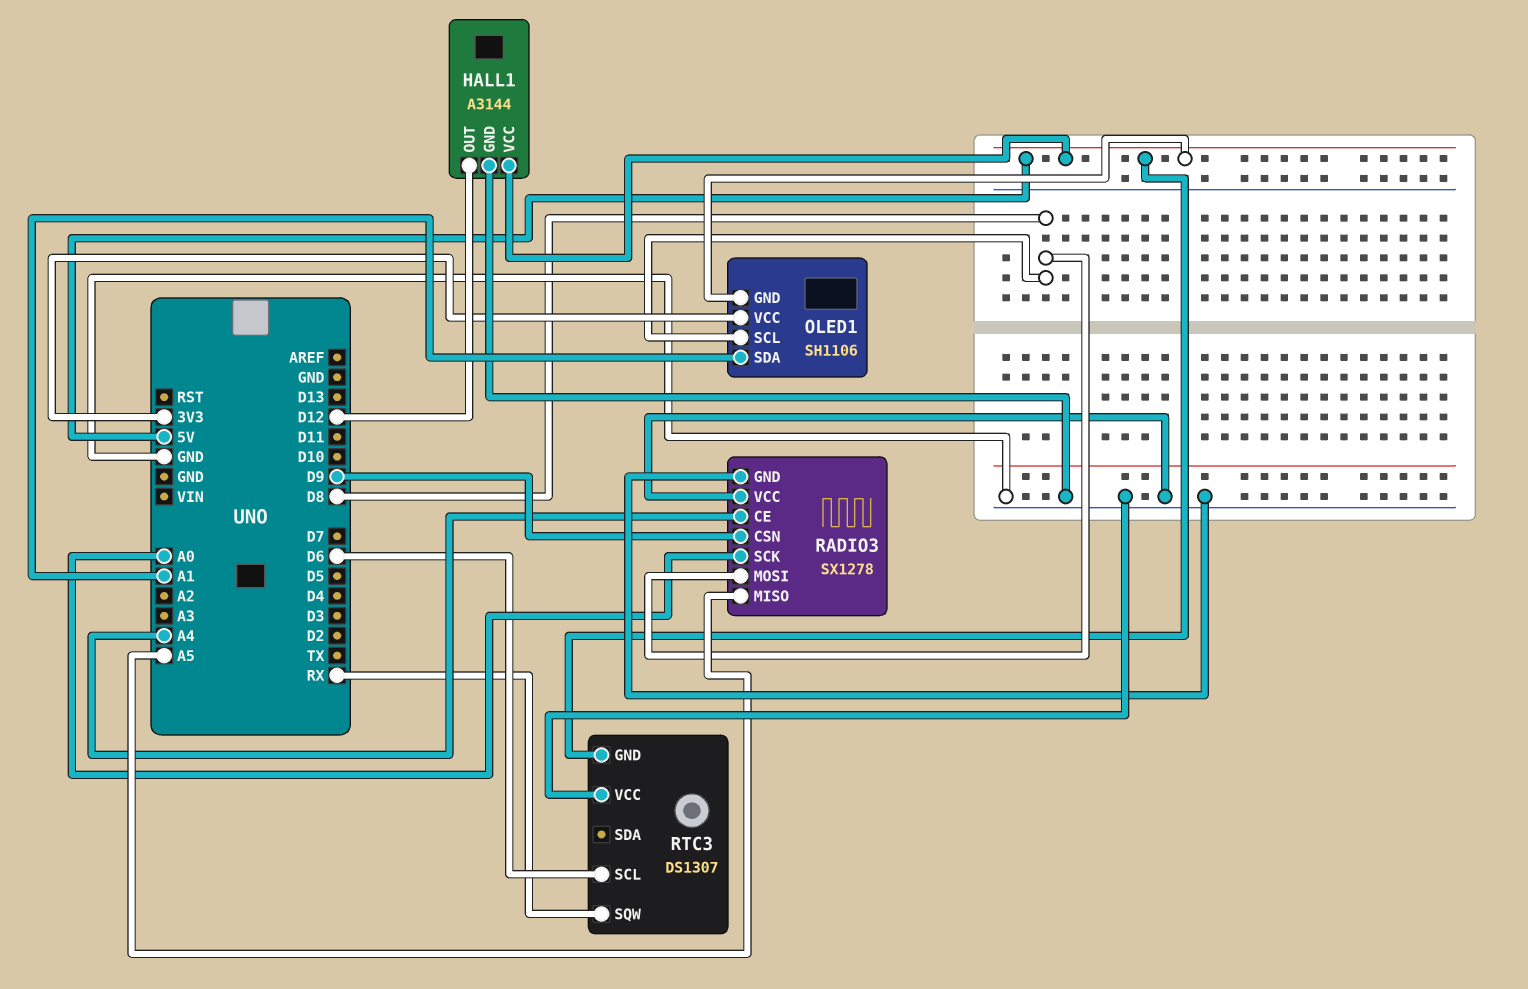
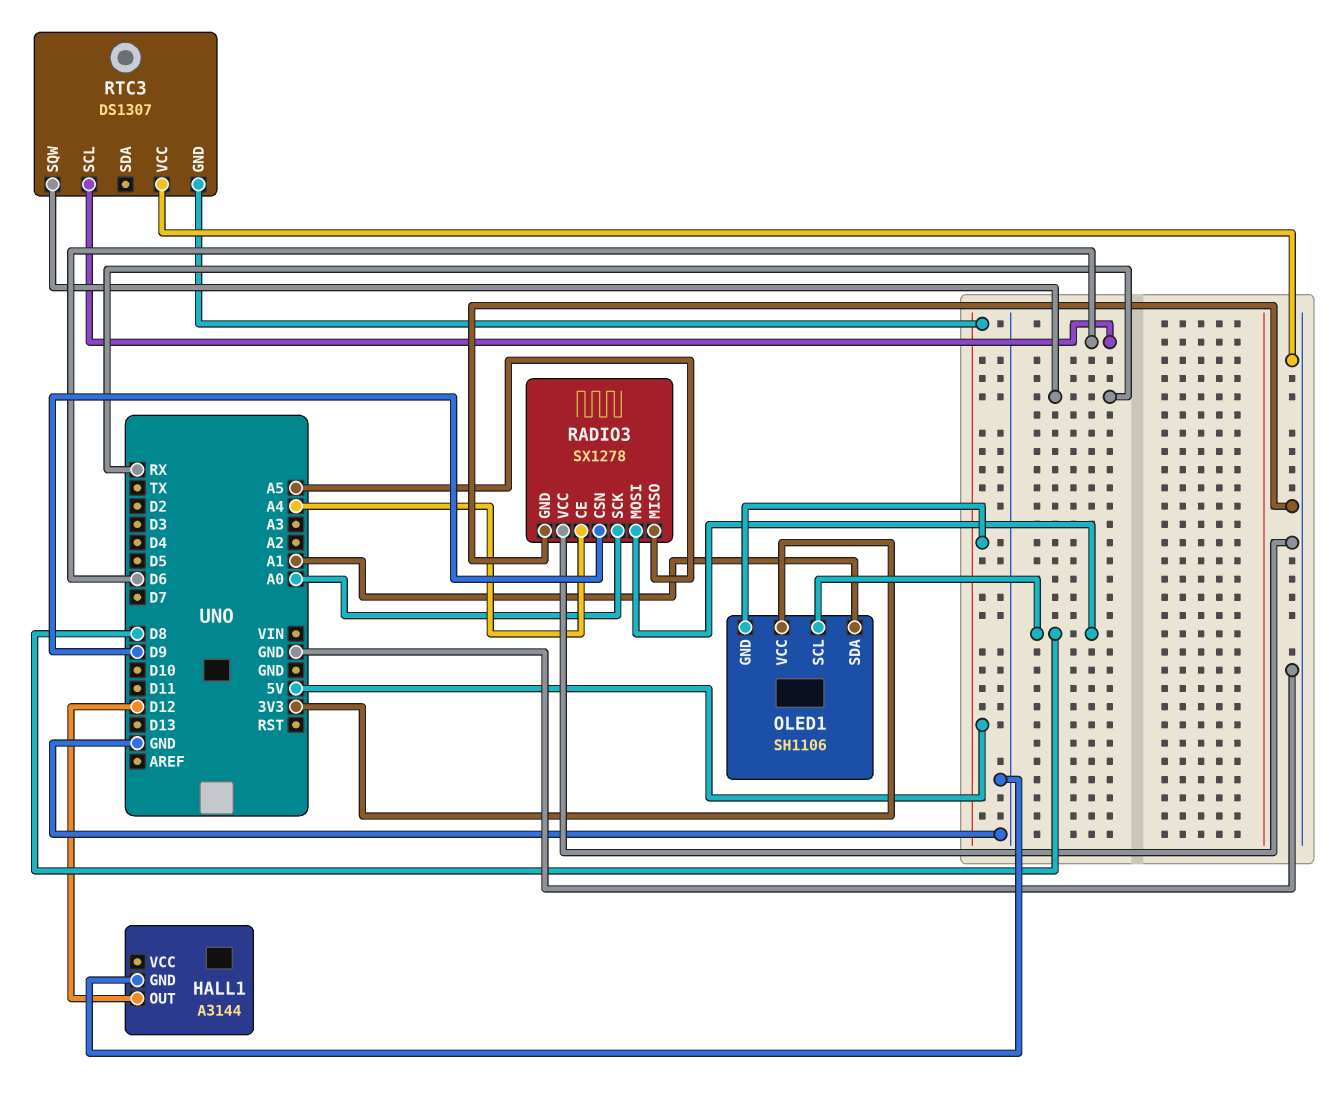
HALL1 pin VCC: 5V -> none

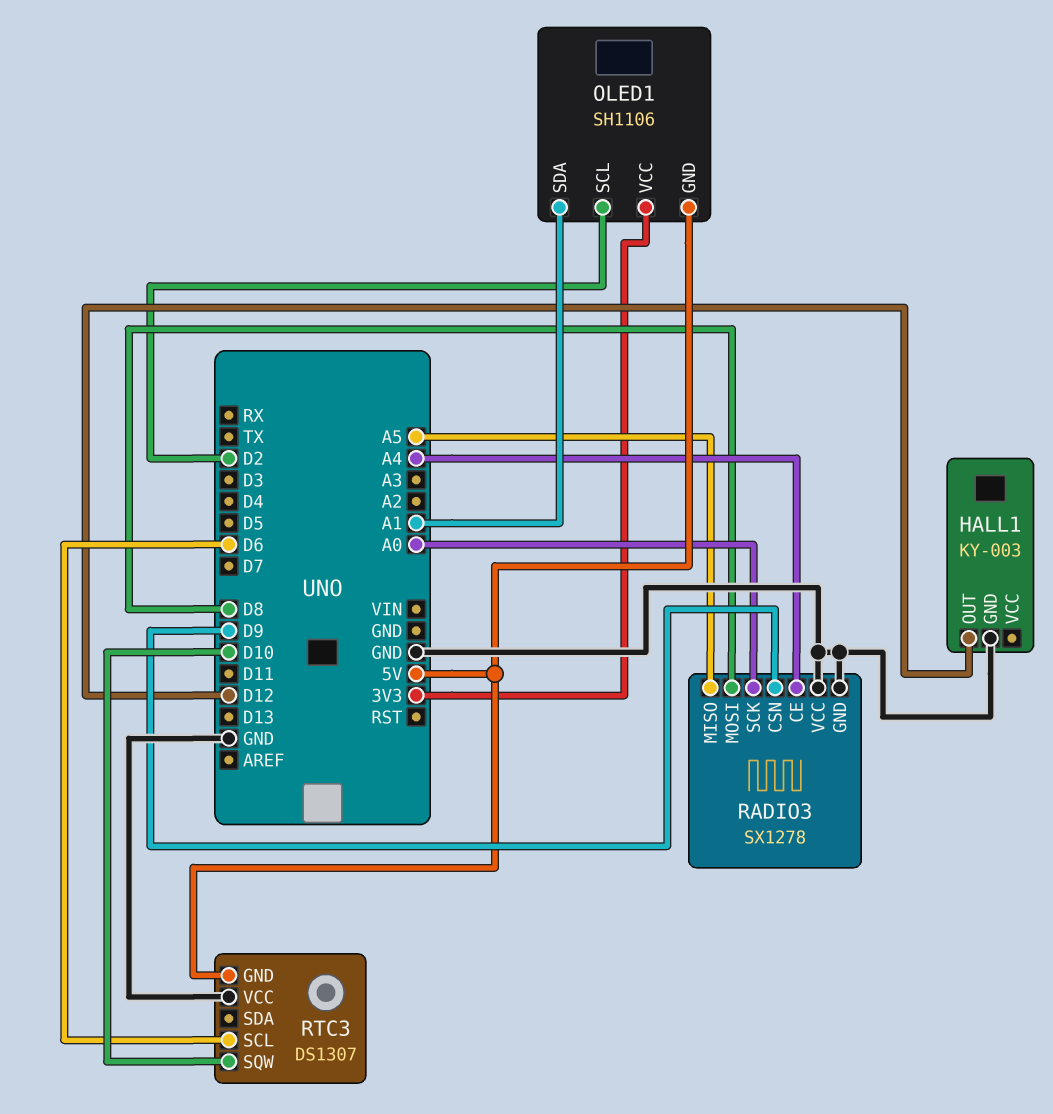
HALL1: A3144 -> KY-003
OLED1 pin SCL: D8 -> D2
RTC3 pin SQW: RX -> D10

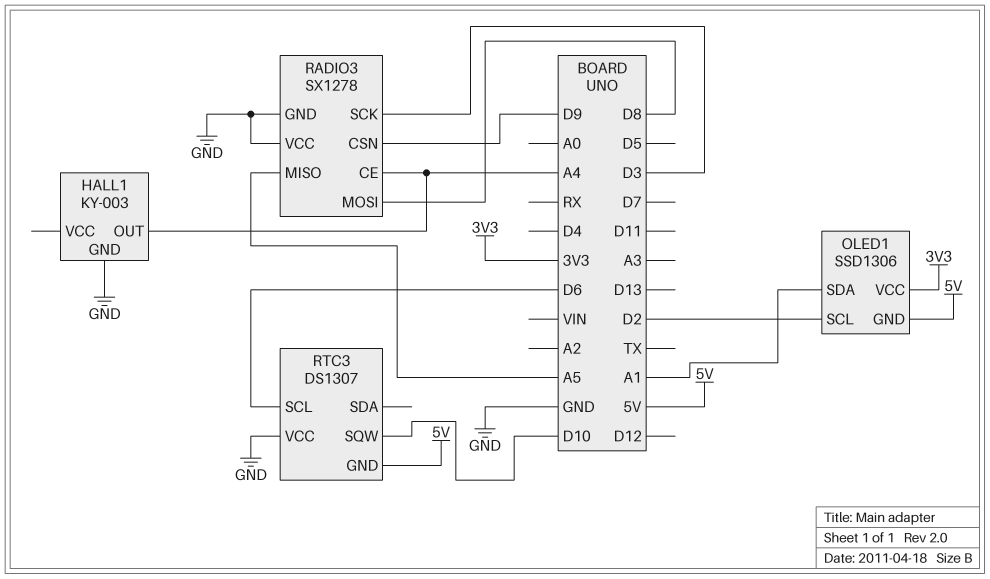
HALL1 pin OUT: D12 -> A4
OLED1: SH1106 -> SSD1306
RADIO3 pin SCK: A0 -> D3

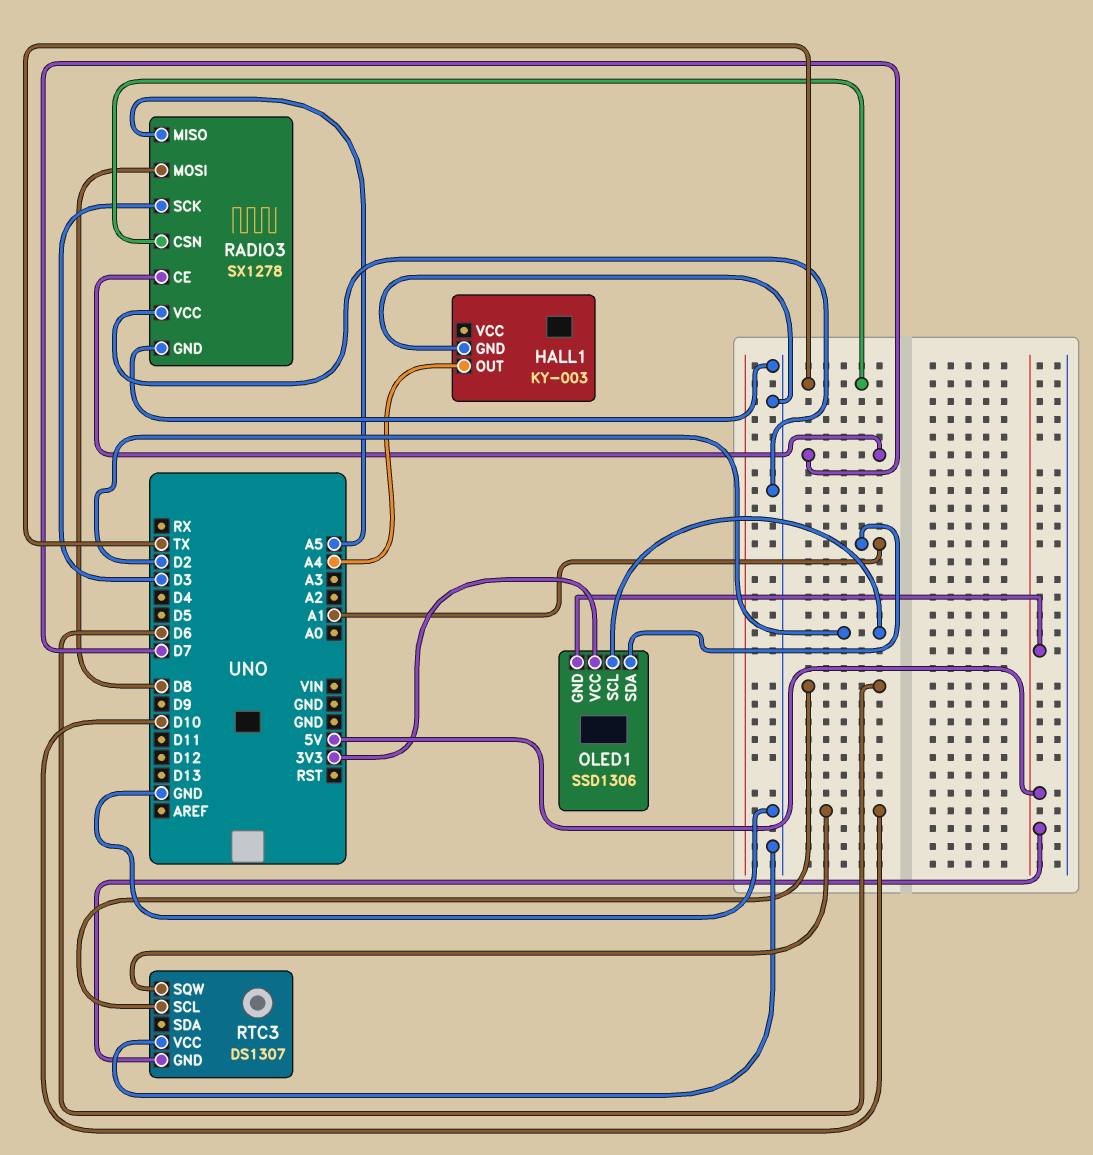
RADIO3 pin CE: A4 -> D7
RADIO3 pin CSN: D9 -> TX

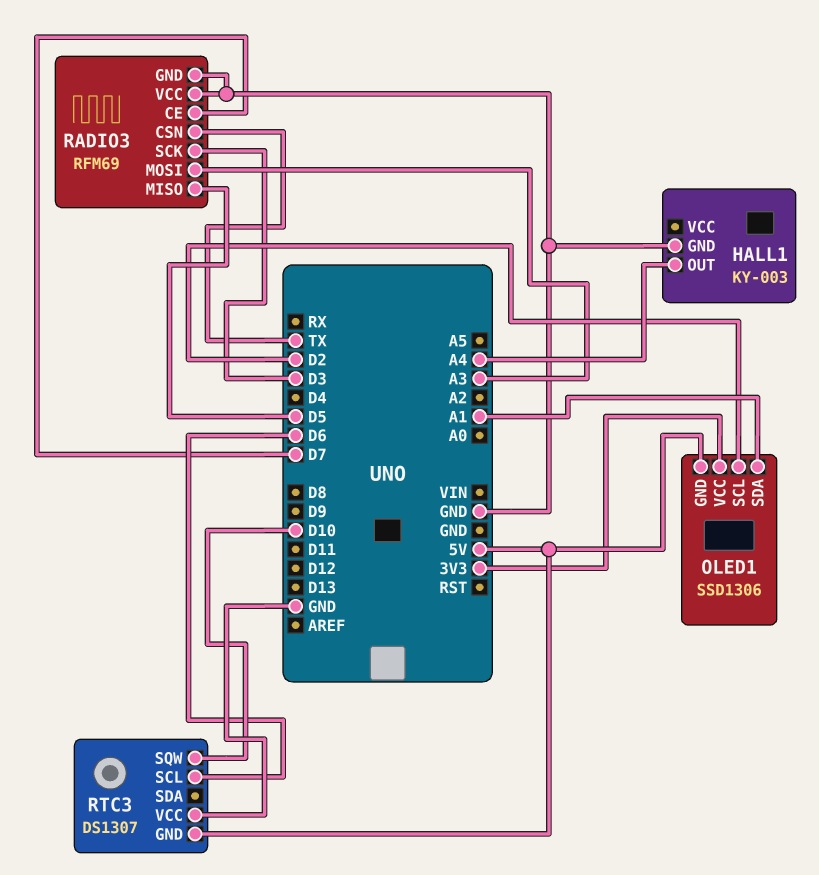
RADIO3: SX1278 -> RFM69
RADIO3 pin MISO: A5 -> D5
RADIO3 pin MOSI: D8 -> A3

